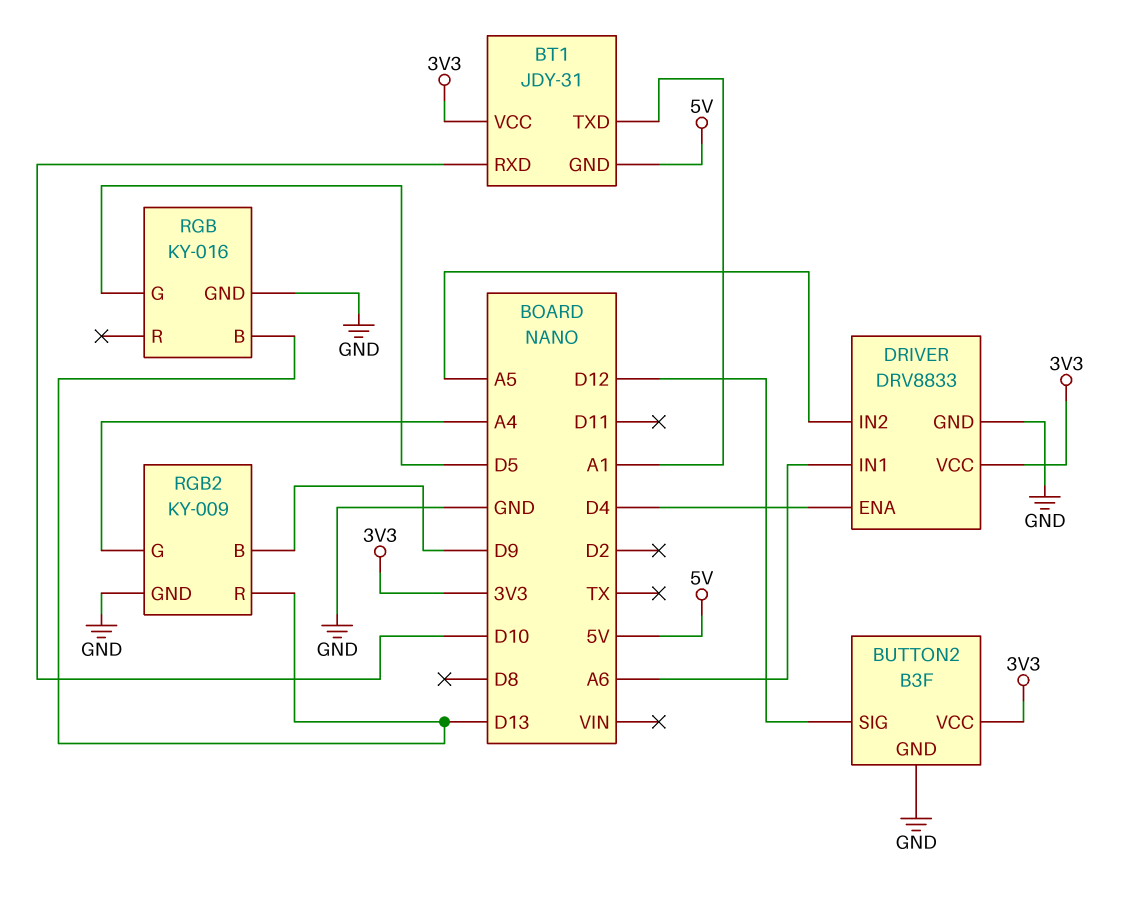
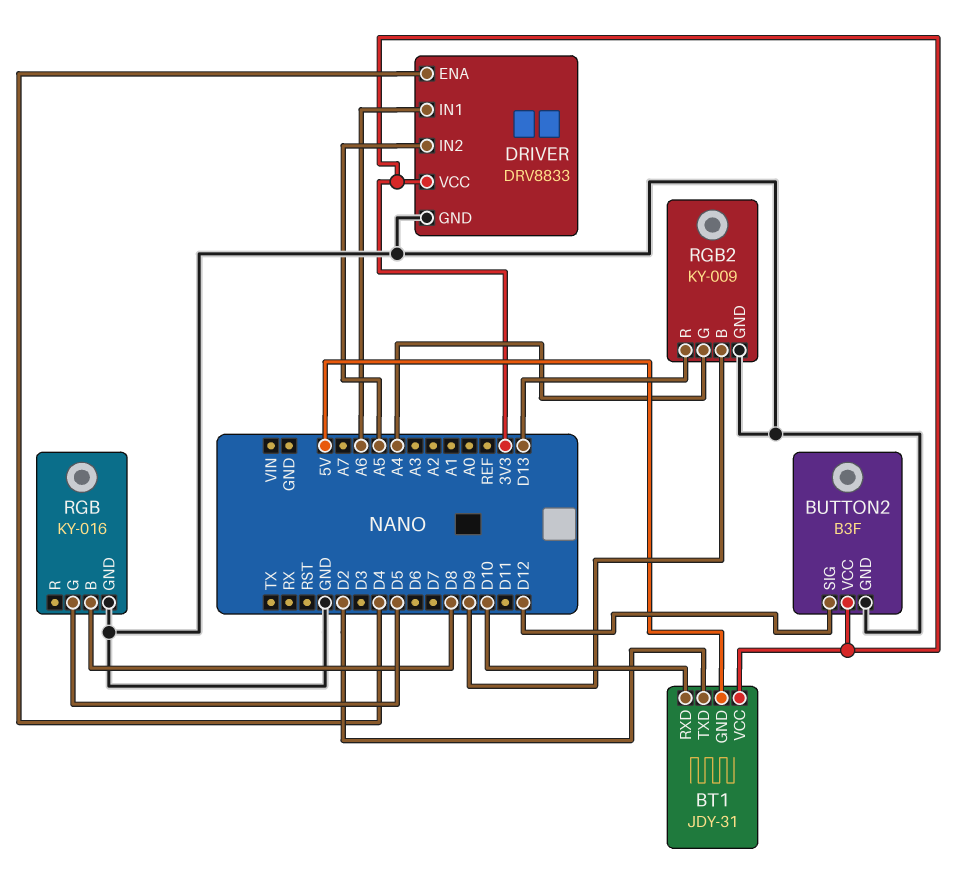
BT1 pin TXD: A1 -> D2
RGB pin B: D13 -> D8

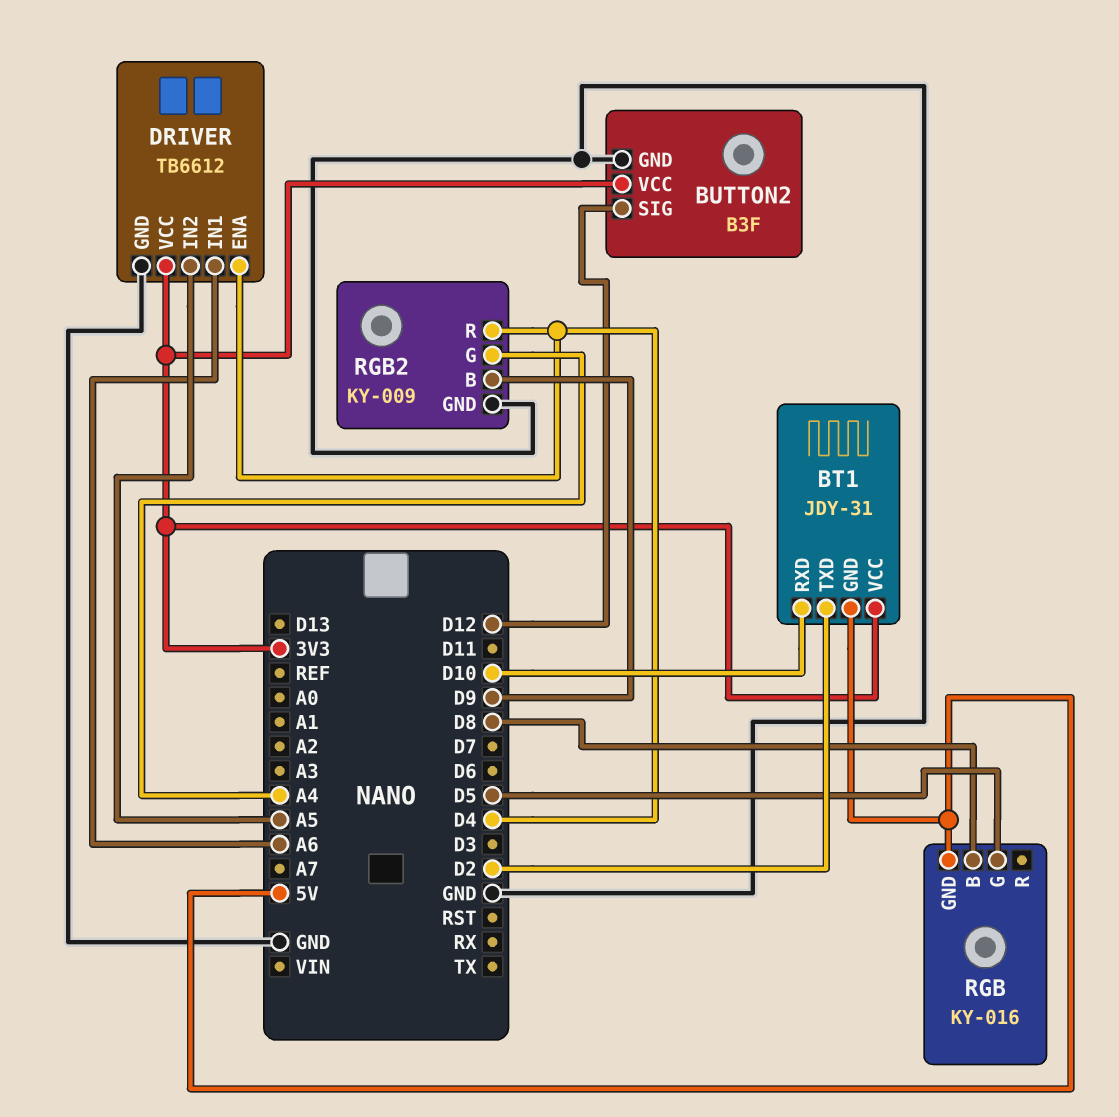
DRIVER: DRV8833 -> TB6612
RGB pin GND: GND -> 5V
RGB2 pin R: D13 -> D4

